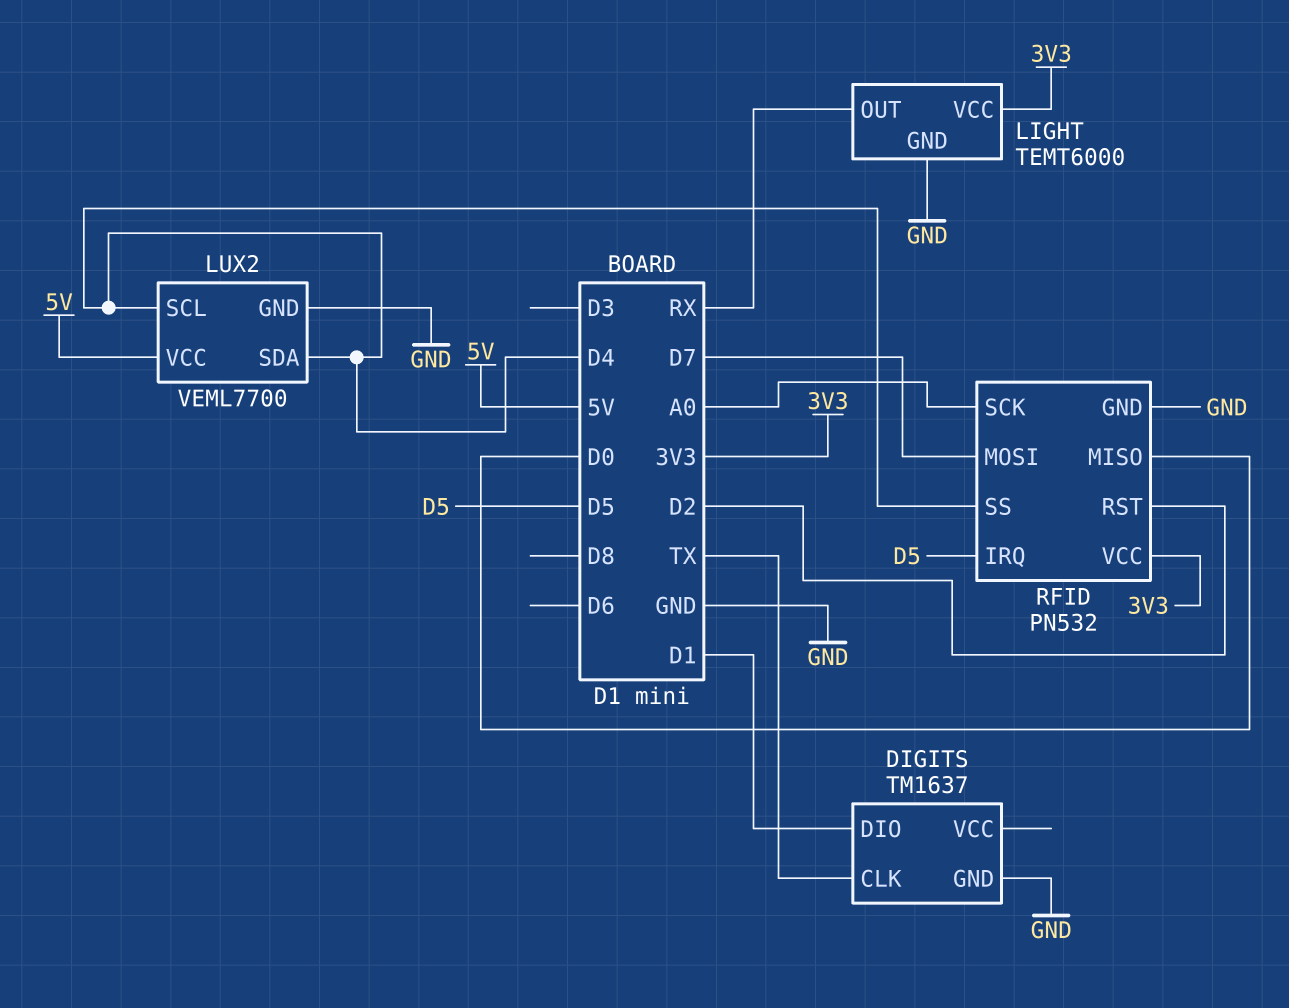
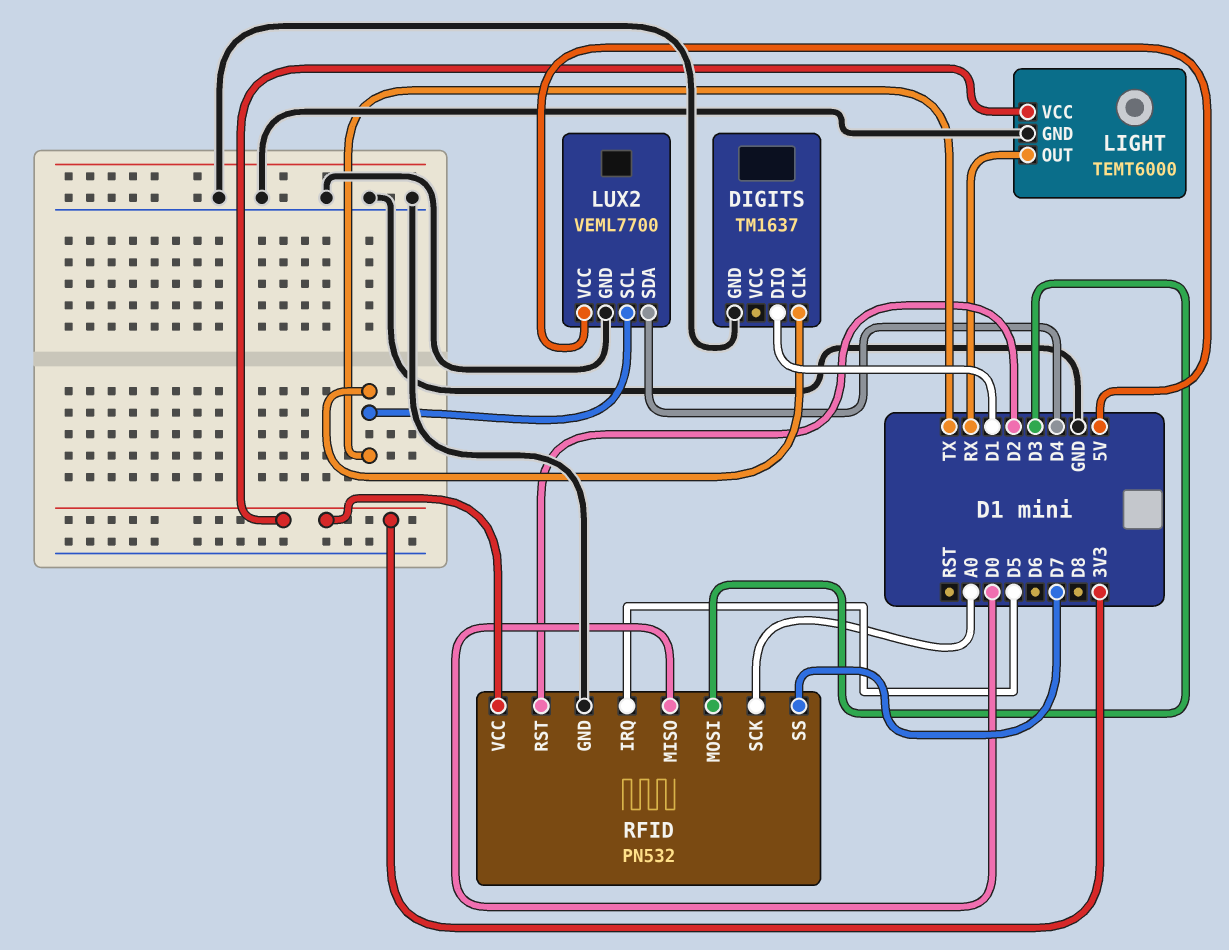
LUX2 pin SCL: D4 -> TX
RFID pin MOSI: D7 -> D3
RFID pin SS: D4 -> D7

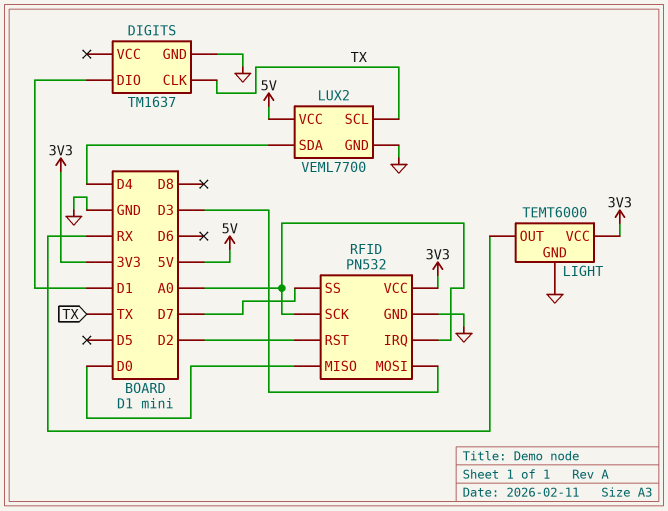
RFID pin IRQ: D5 -> A0

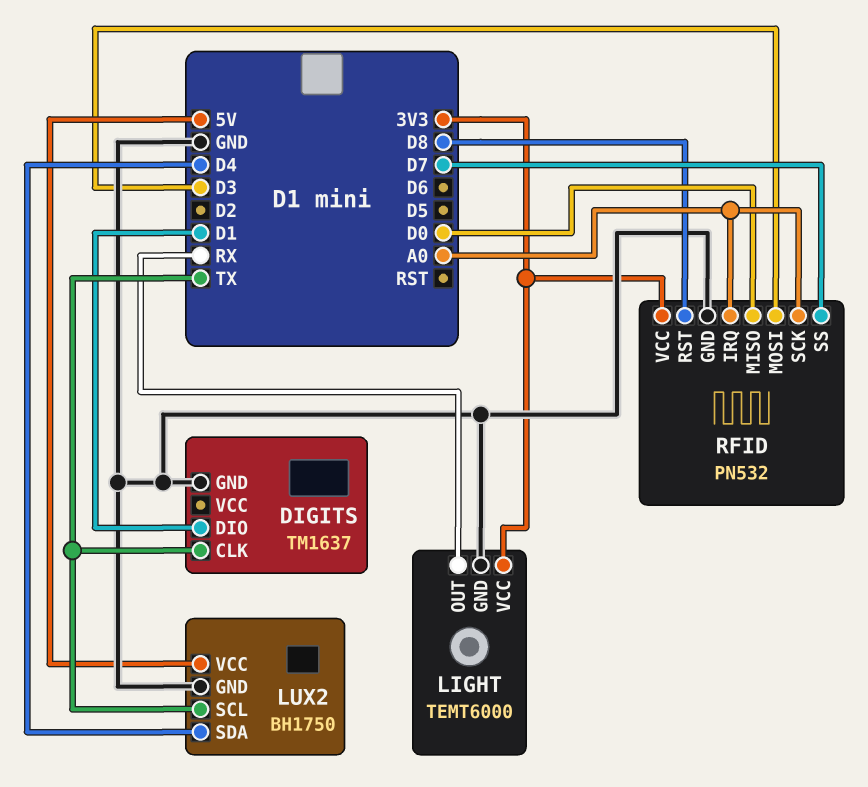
LUX2: VEML7700 -> BH1750
RFID pin RST: D2 -> D8

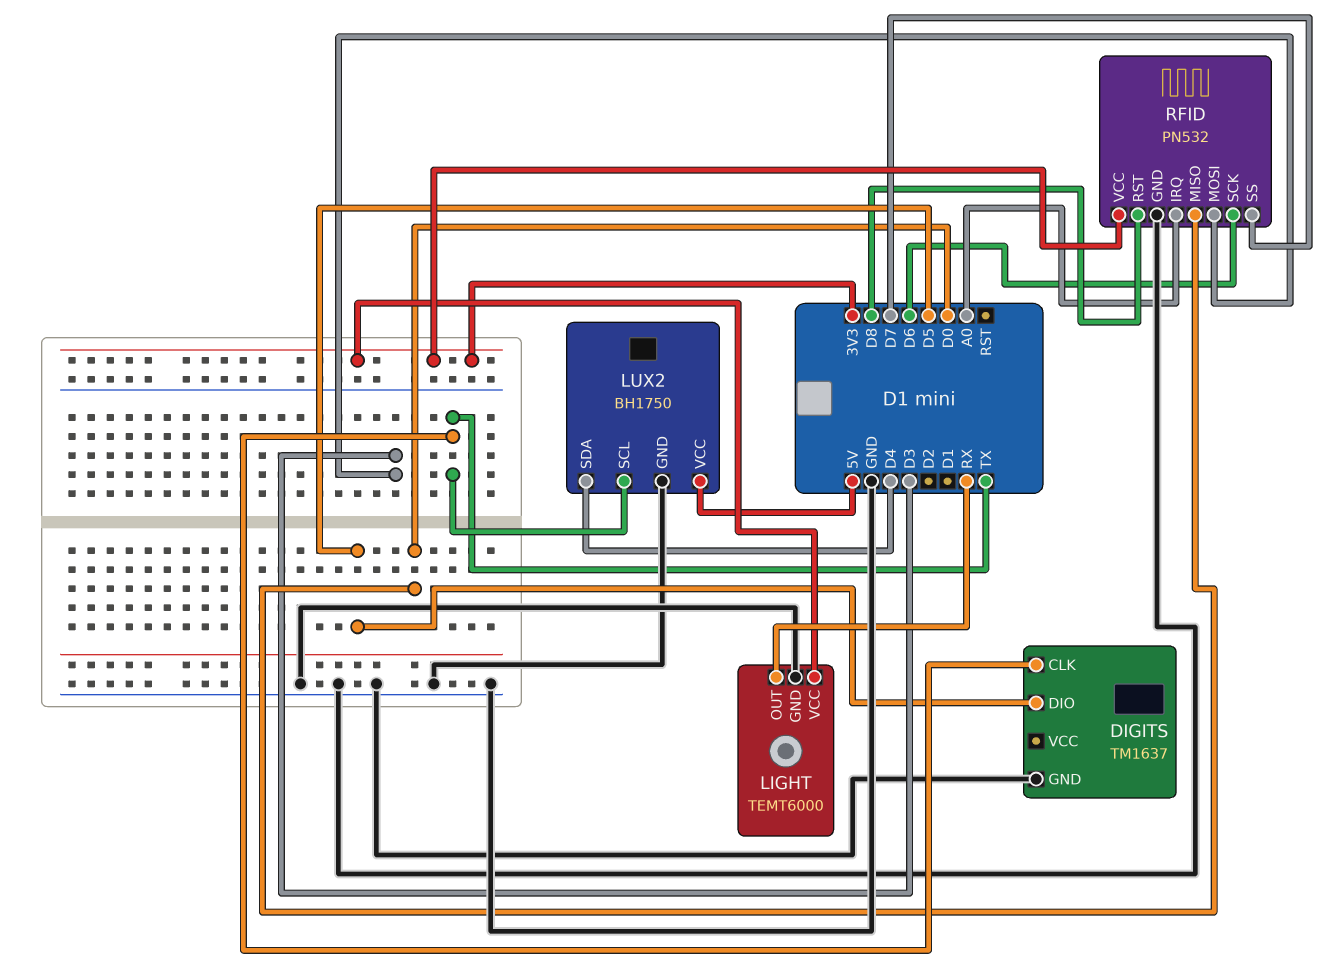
DIGITS pin DIO: D1 -> D5
RFID pin SCK: A0 -> D6

